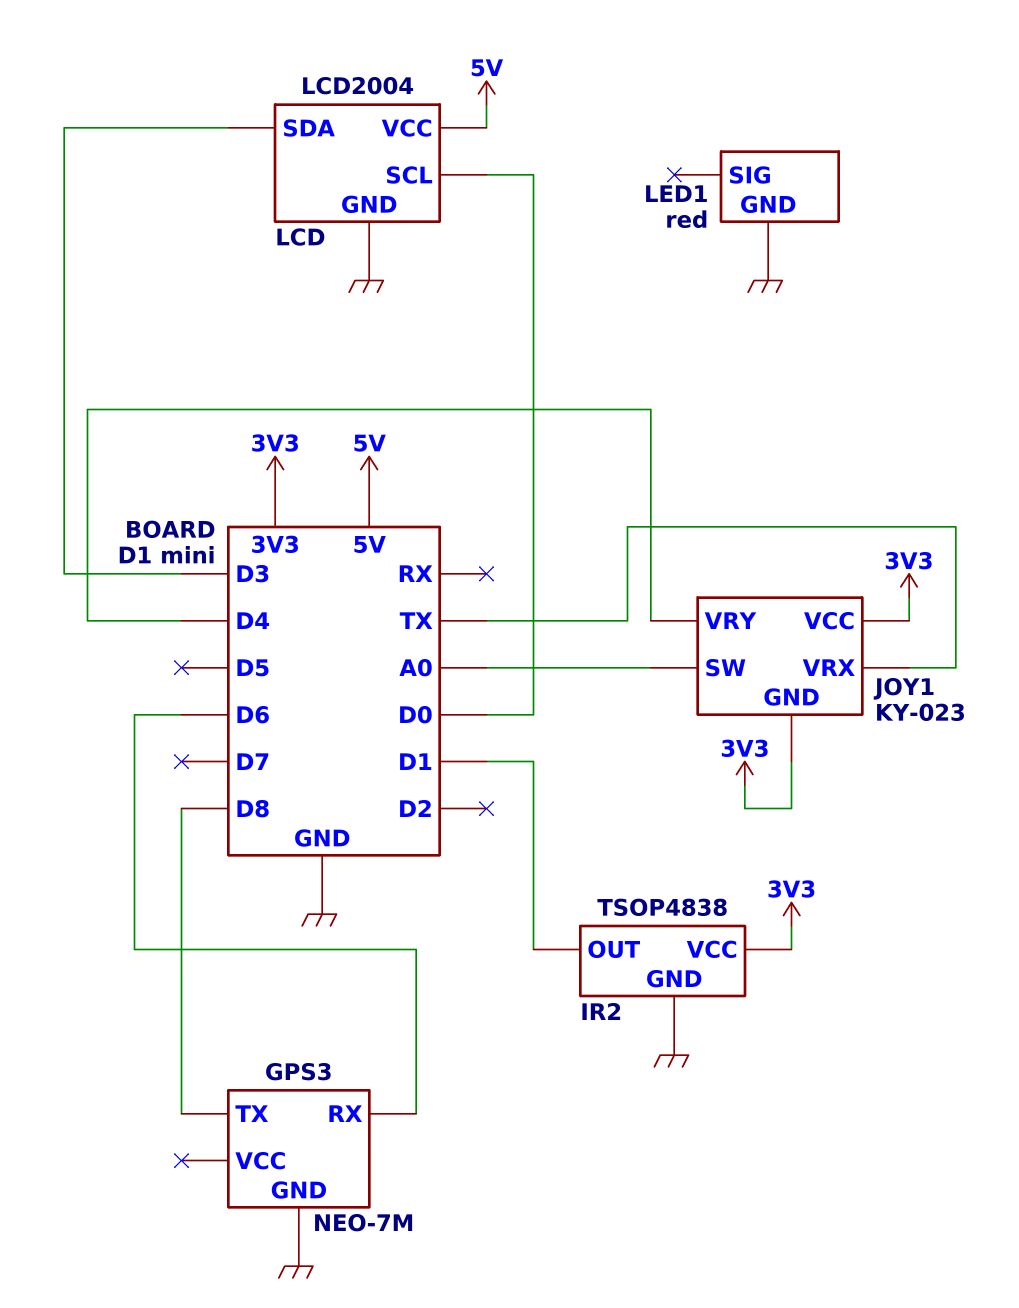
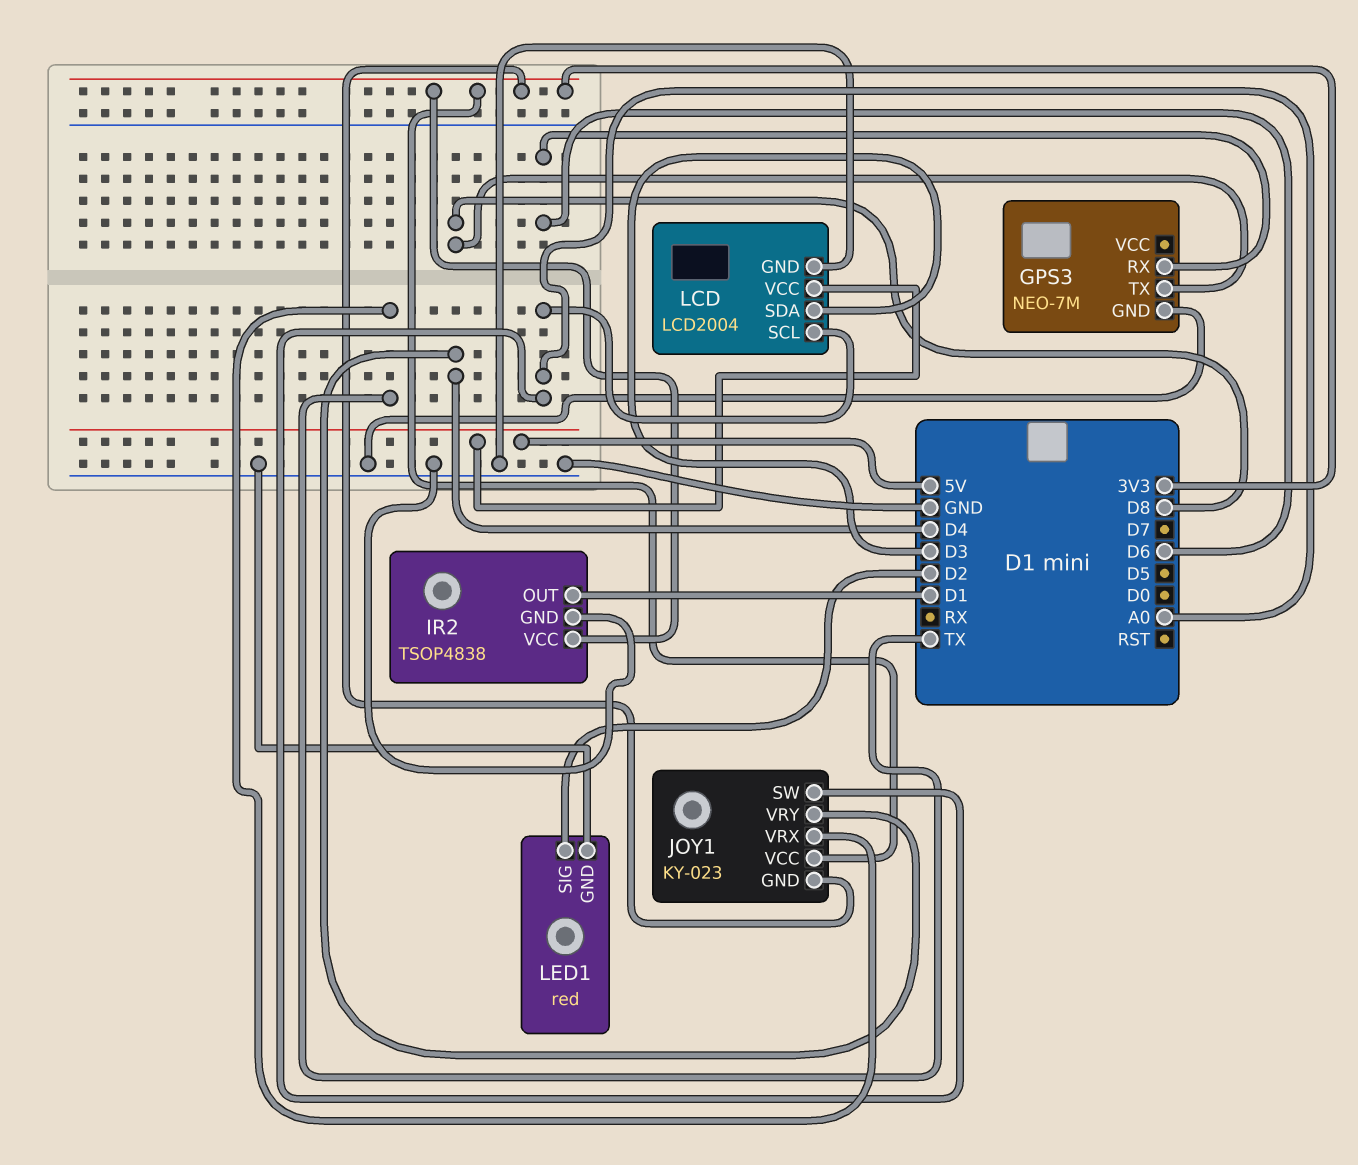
LCD pin SCL: D0 -> A0
LED1 pin SIG: none -> D2

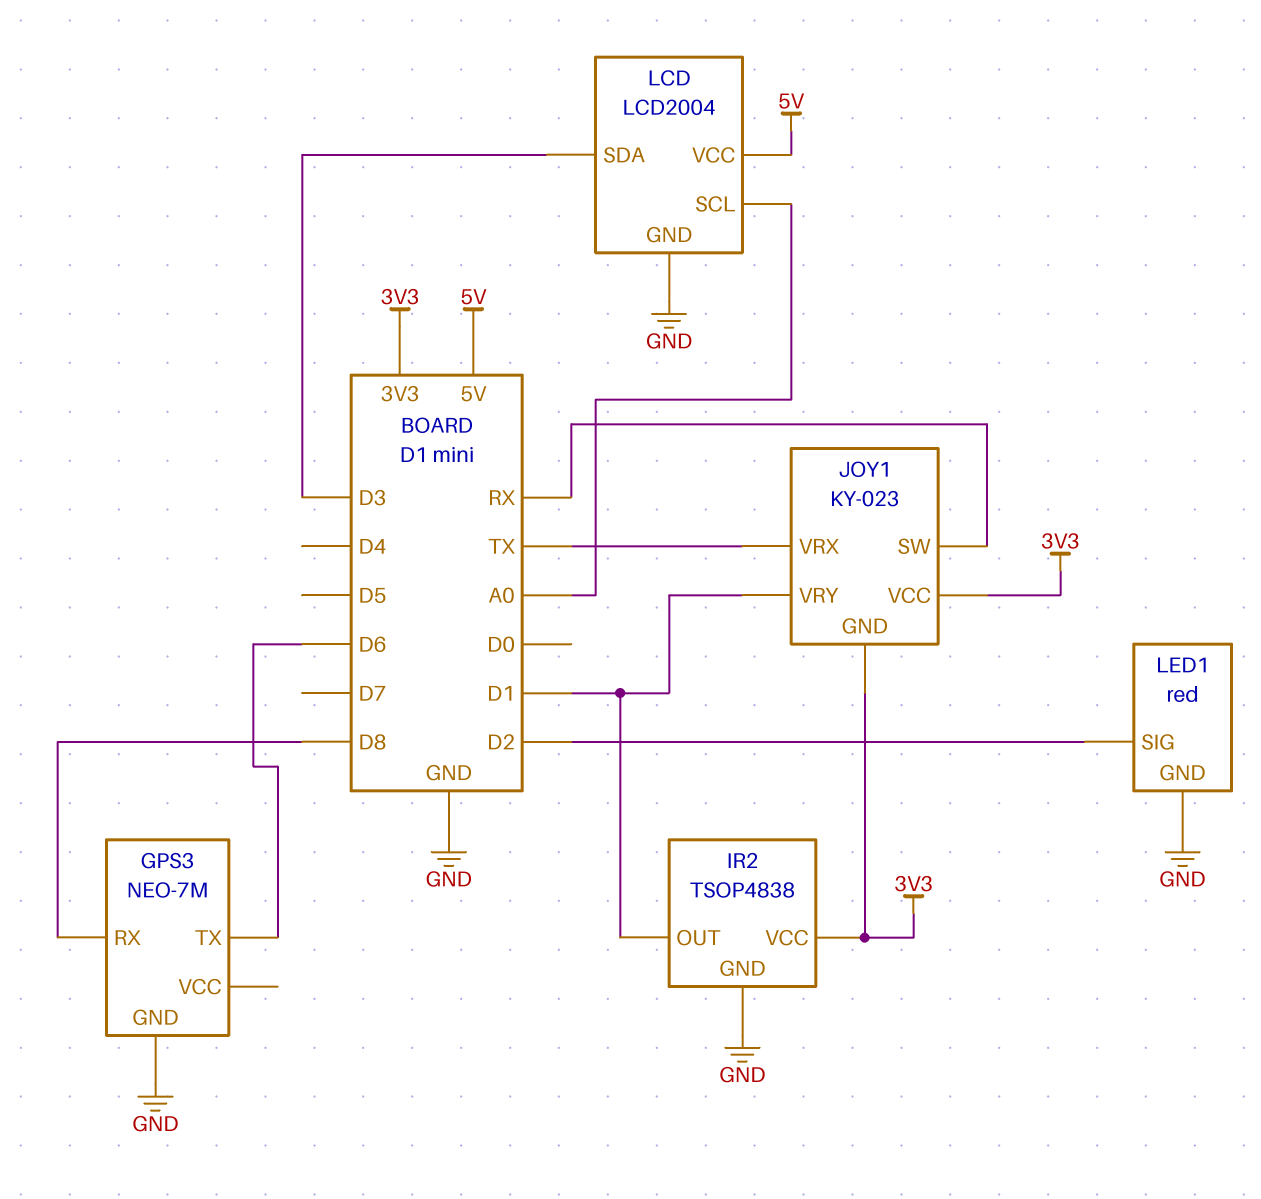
GPS3 pin RX: D6 -> D8
GPS3 pin TX: D8 -> D6
JOY1 pin SW: A0 -> RX
JOY1 pin VRY: D4 -> D1

